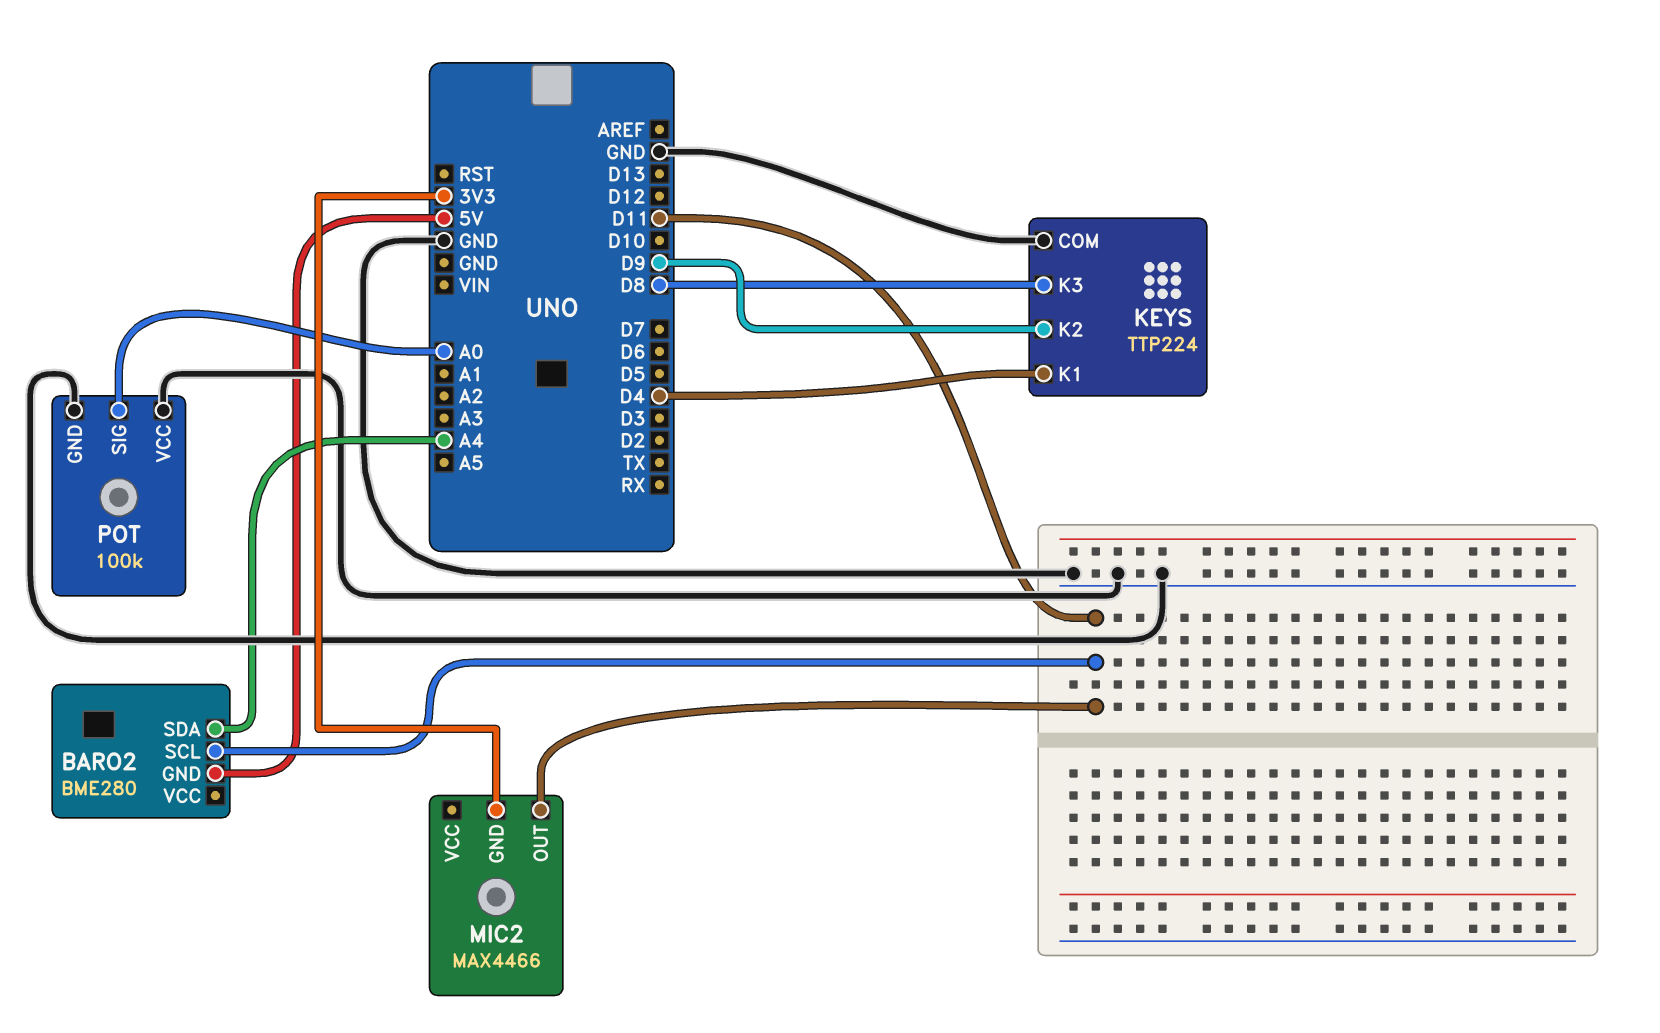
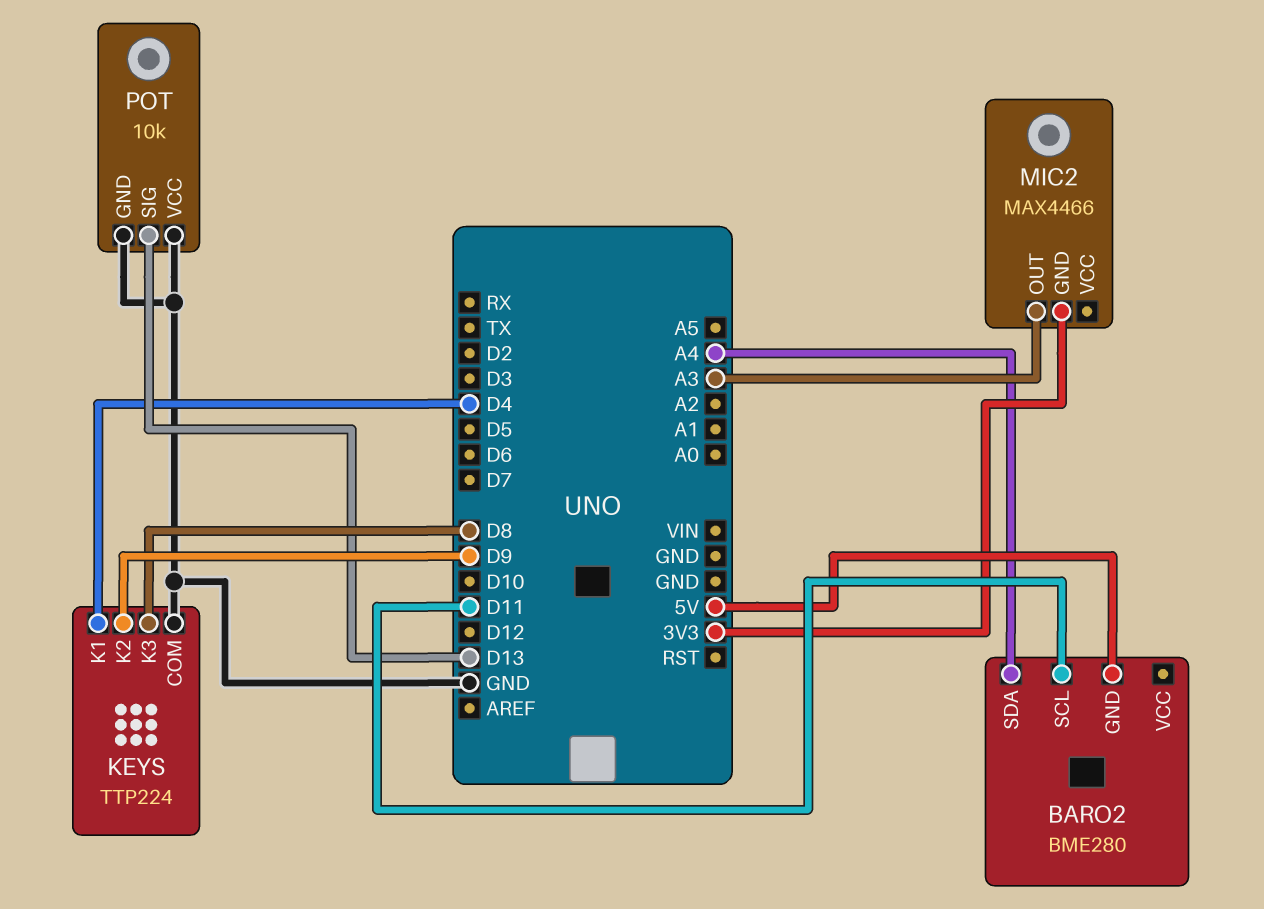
MIC2 pin OUT: D11 -> A3
POT: 100k -> 10k
POT pin SIG: A0 -> D13

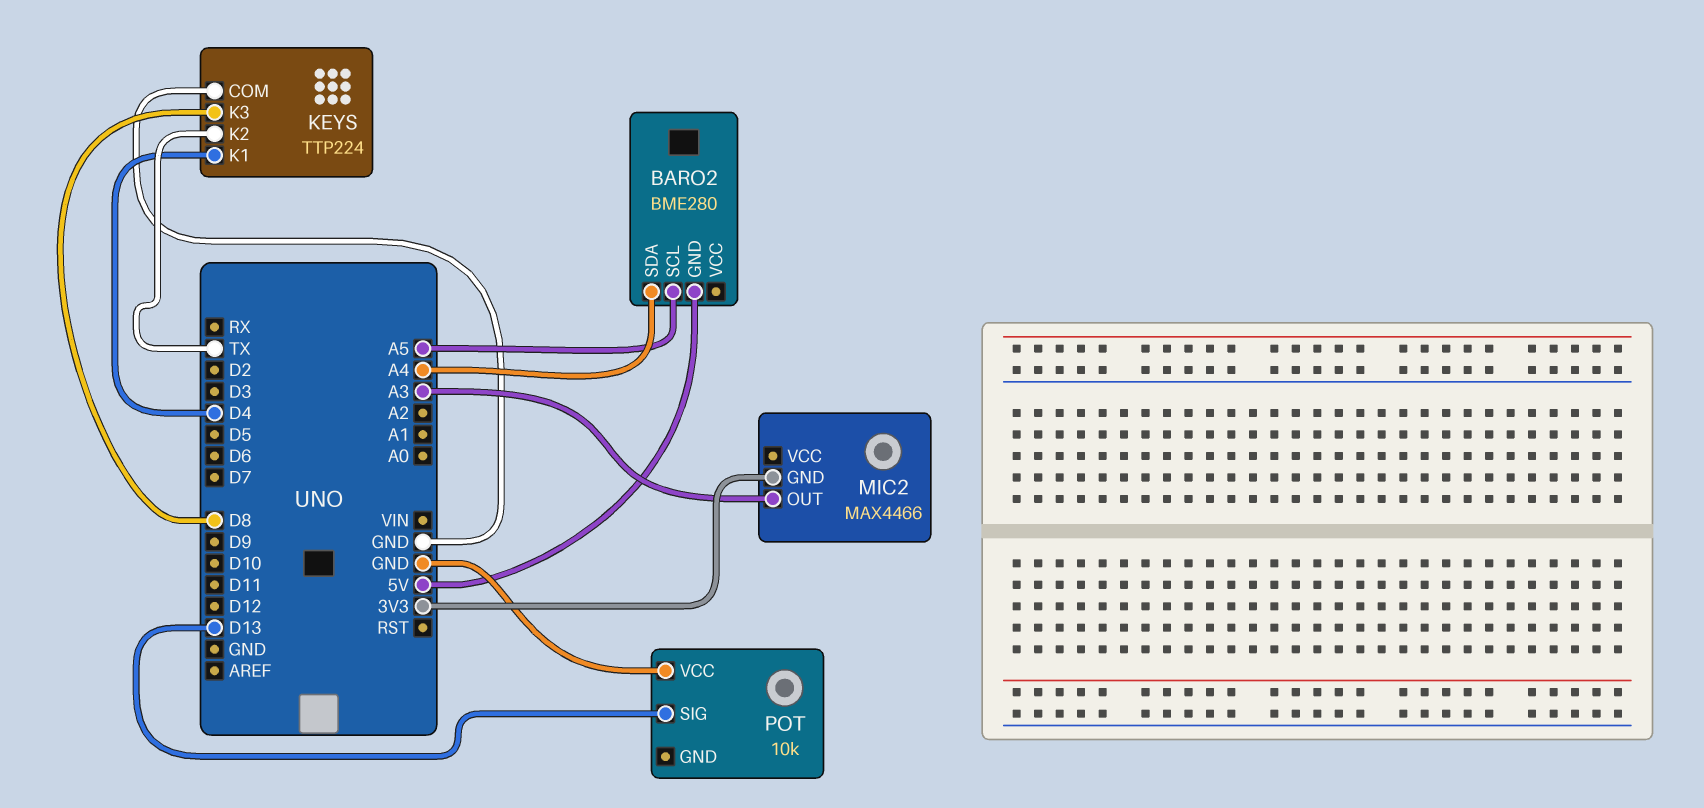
BARO2 pin SCL: D11 -> A5
KEYS pin K2: D9 -> TX
POT pin GND: GND -> none

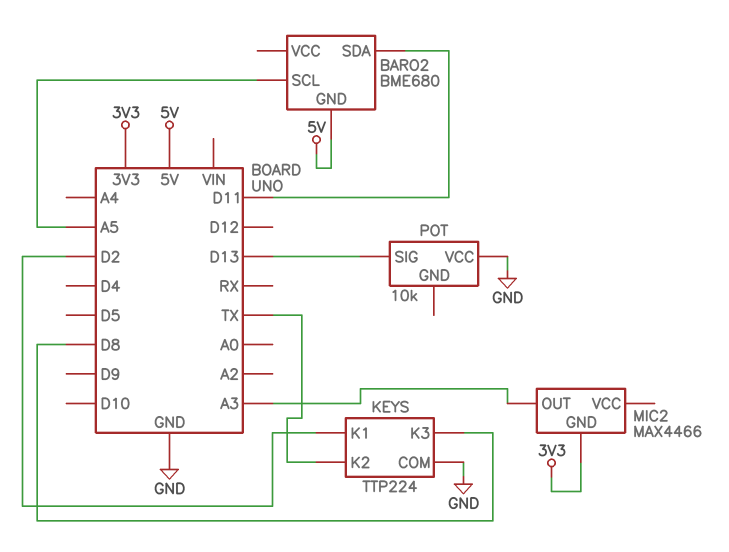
BARO2: BME280 -> BME680
BARO2 pin SDA: A4 -> D11
KEYS pin K1: D4 -> D2

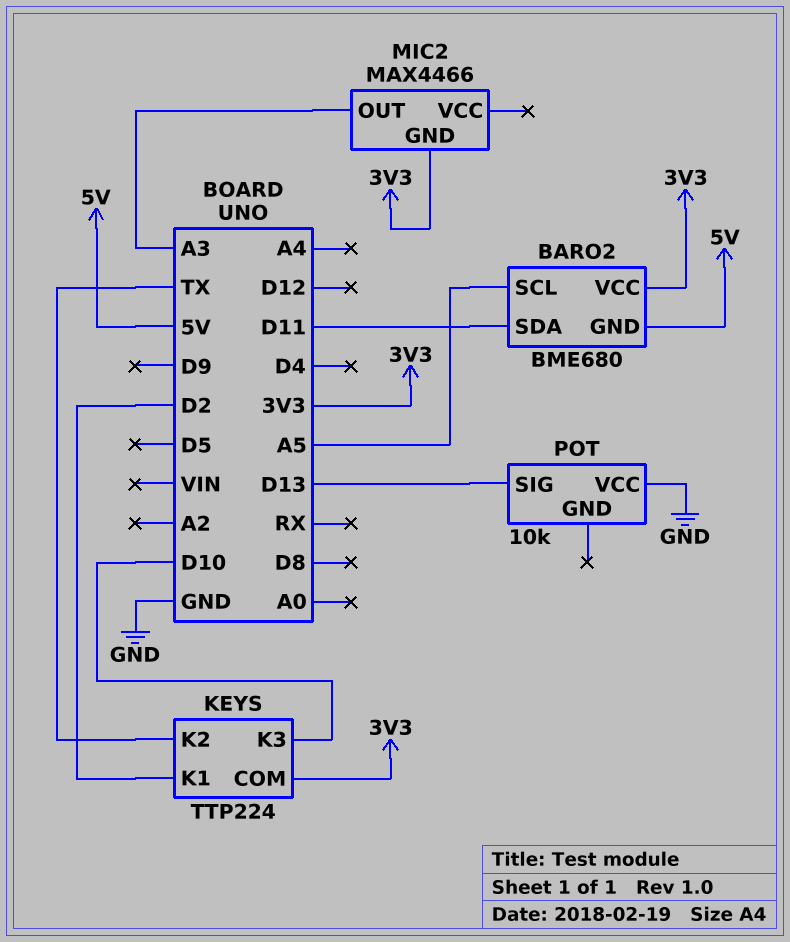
BARO2 pin VCC: none -> 3V3
KEYS pin COM: GND -> 3V3
KEYS pin K3: D8 -> D10

